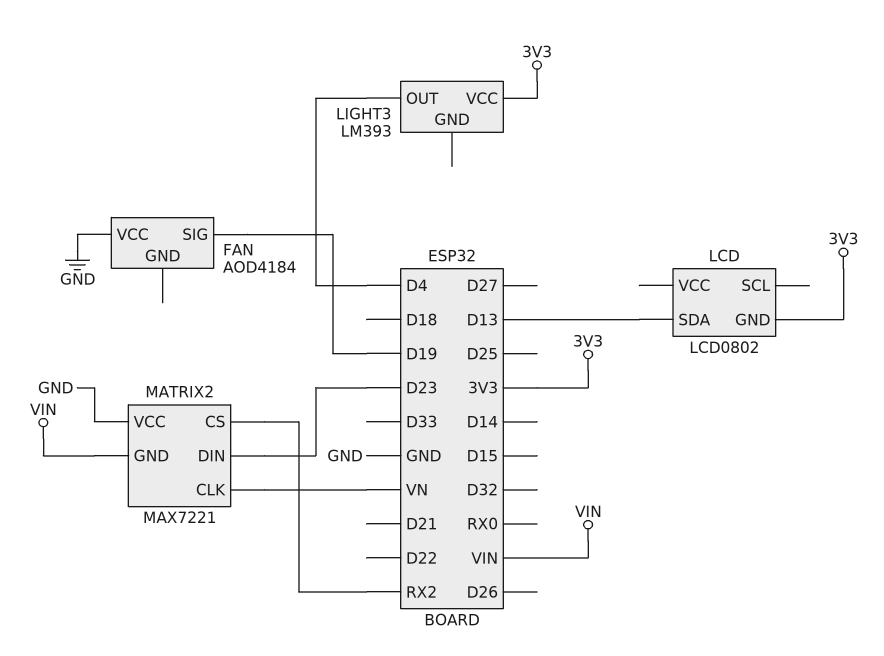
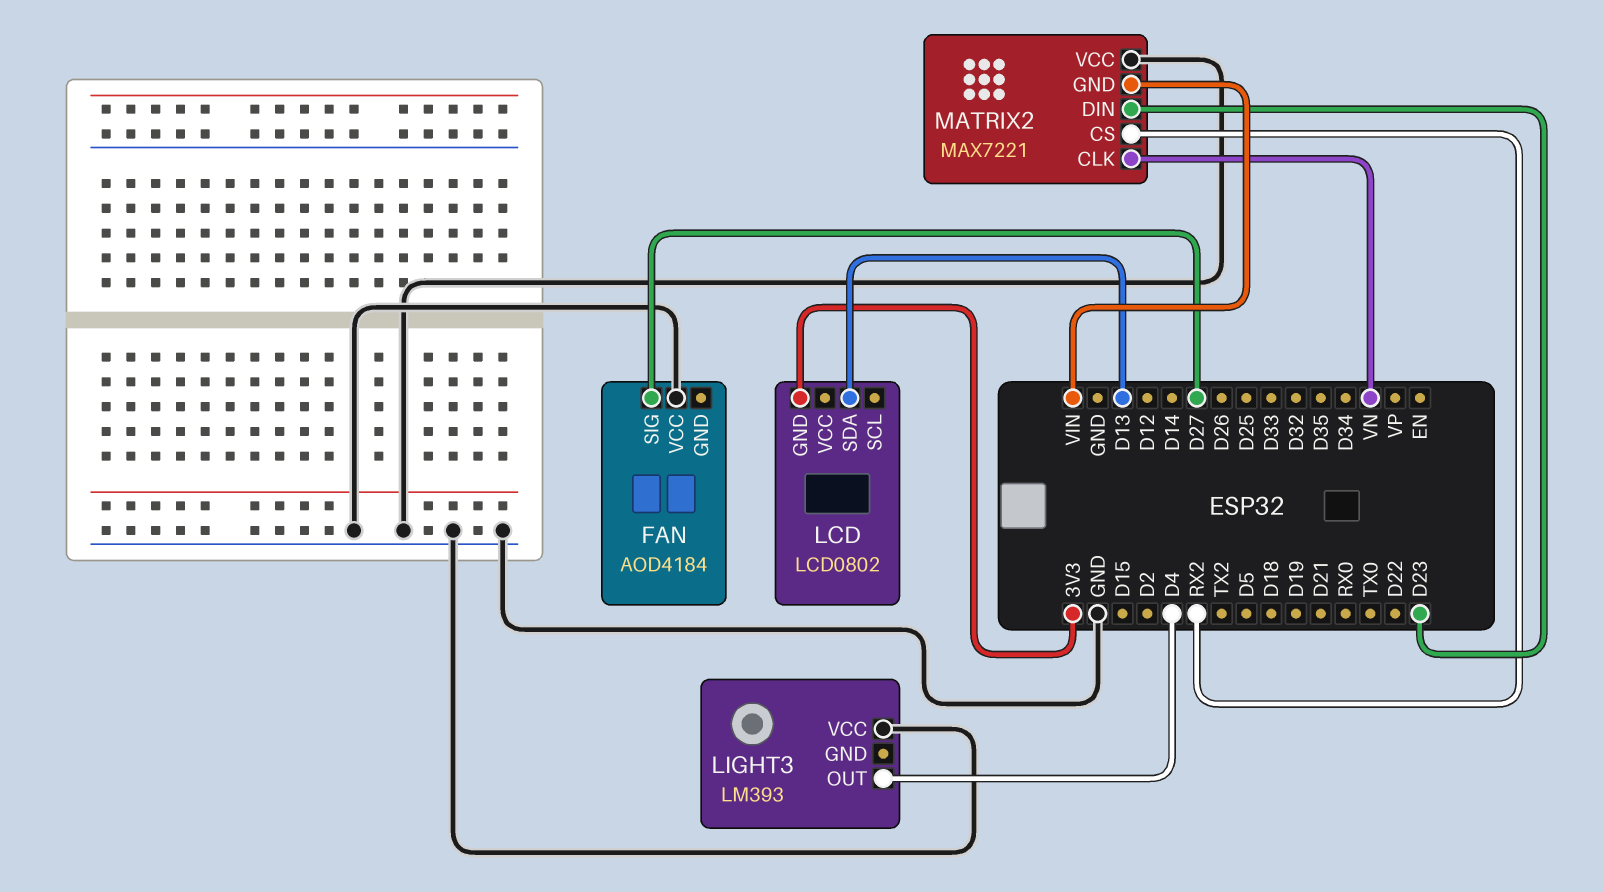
FAN pin SIG: D19 -> D27
LIGHT3 pin VCC: 3V3 -> GND

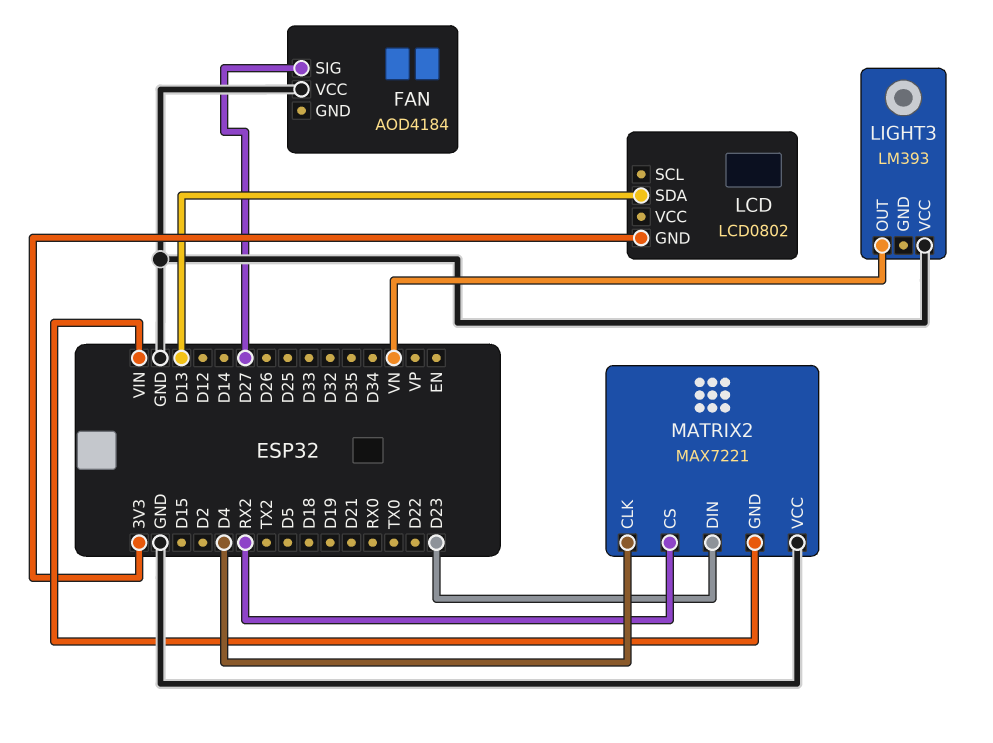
LIGHT3 pin OUT: D4 -> VN
MATRIX2 pin CLK: VN -> D4

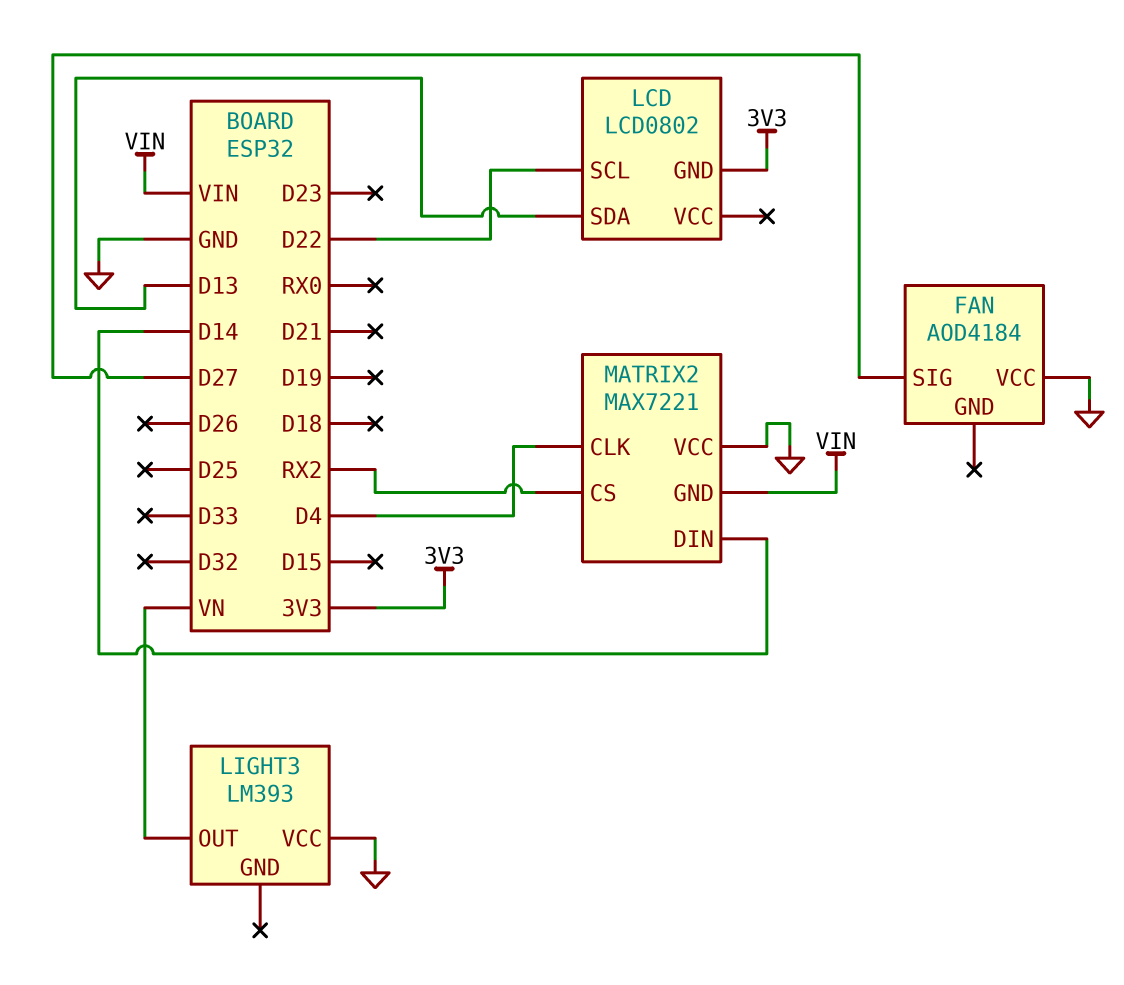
LCD pin SCL: none -> D22
MATRIX2 pin DIN: D23 -> D14

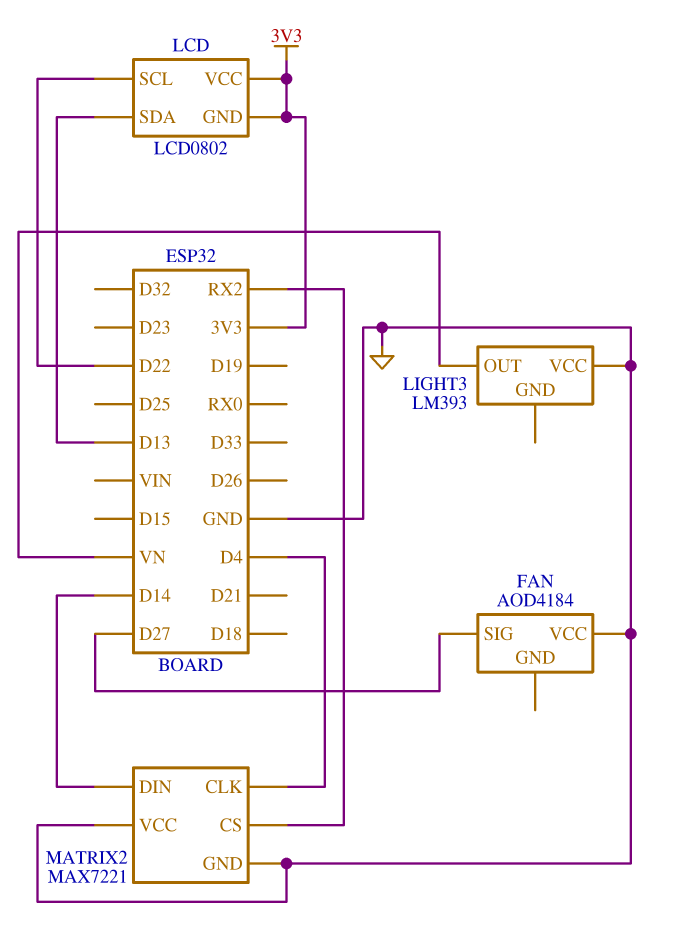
LCD pin VCC: none -> 3V3
MATRIX2 pin GND: VIN -> GND

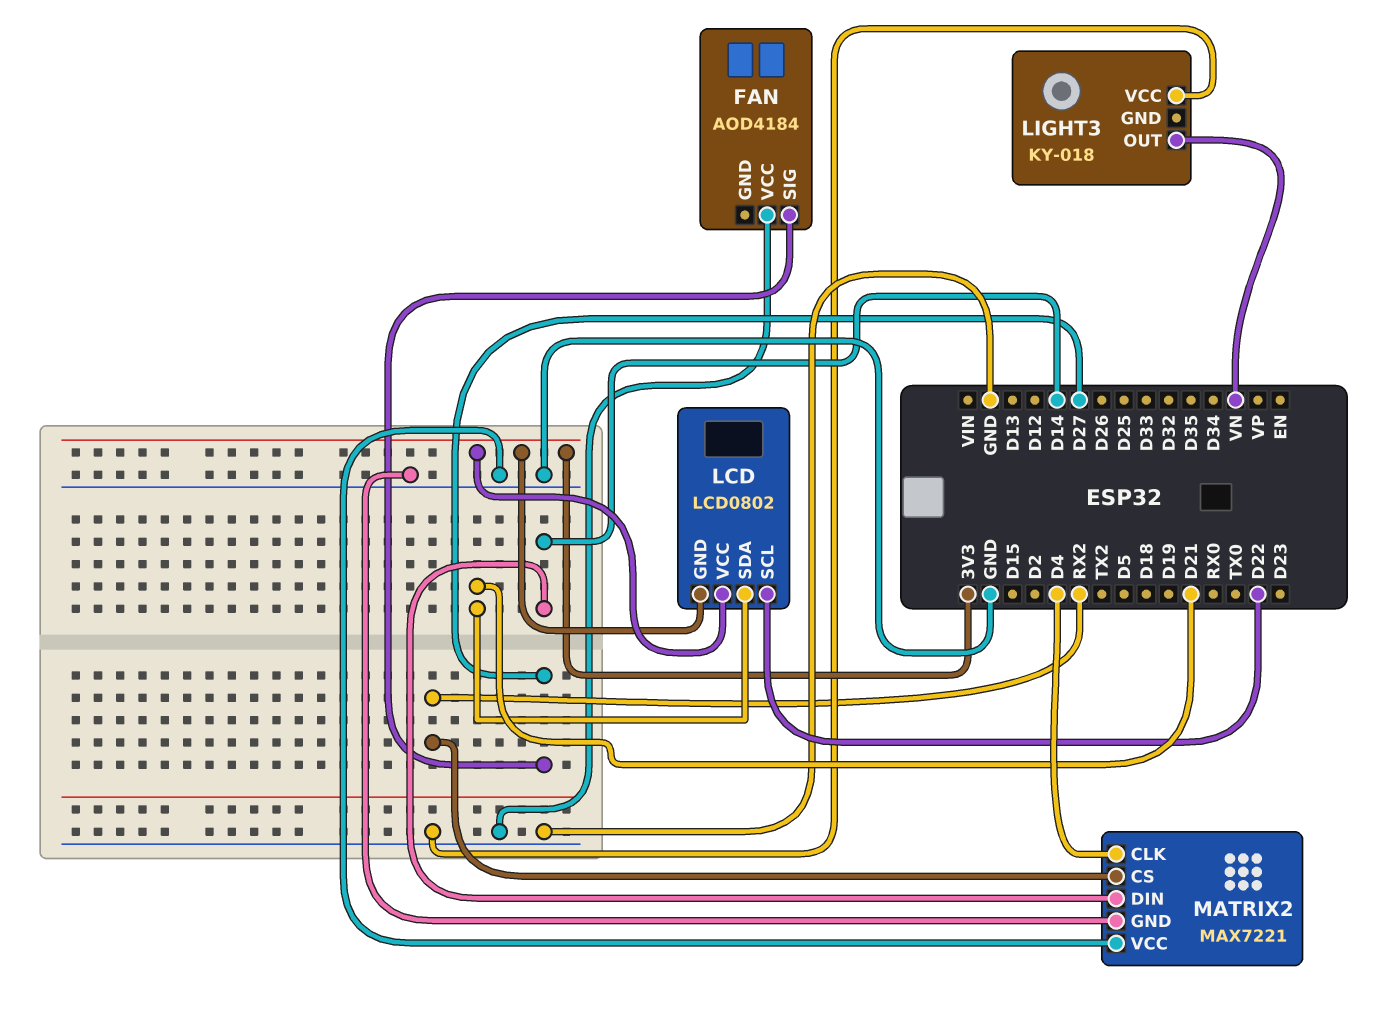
LCD pin SDA: D13 -> D21
LIGHT3: LM393 -> KY-018

